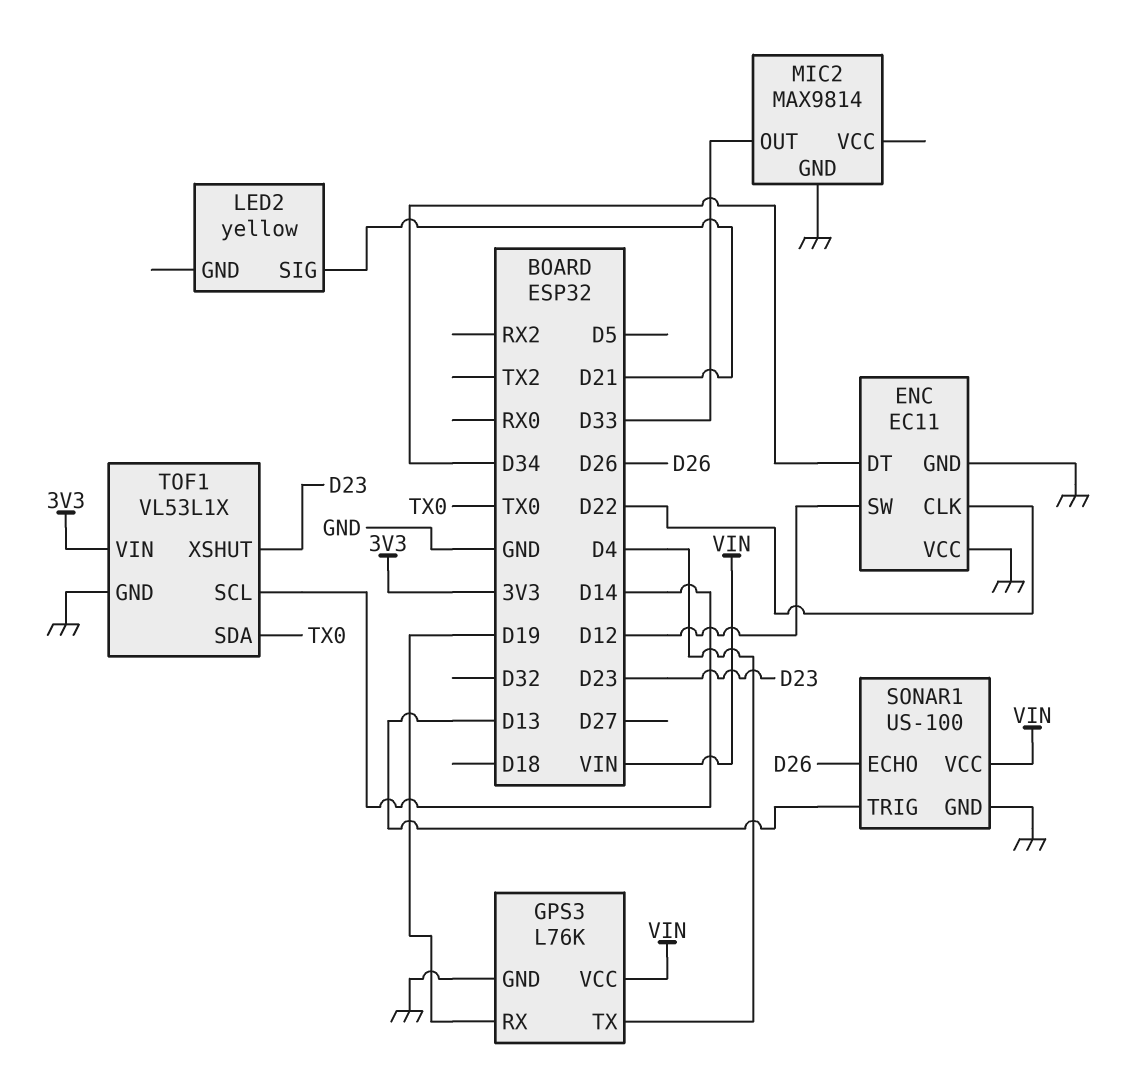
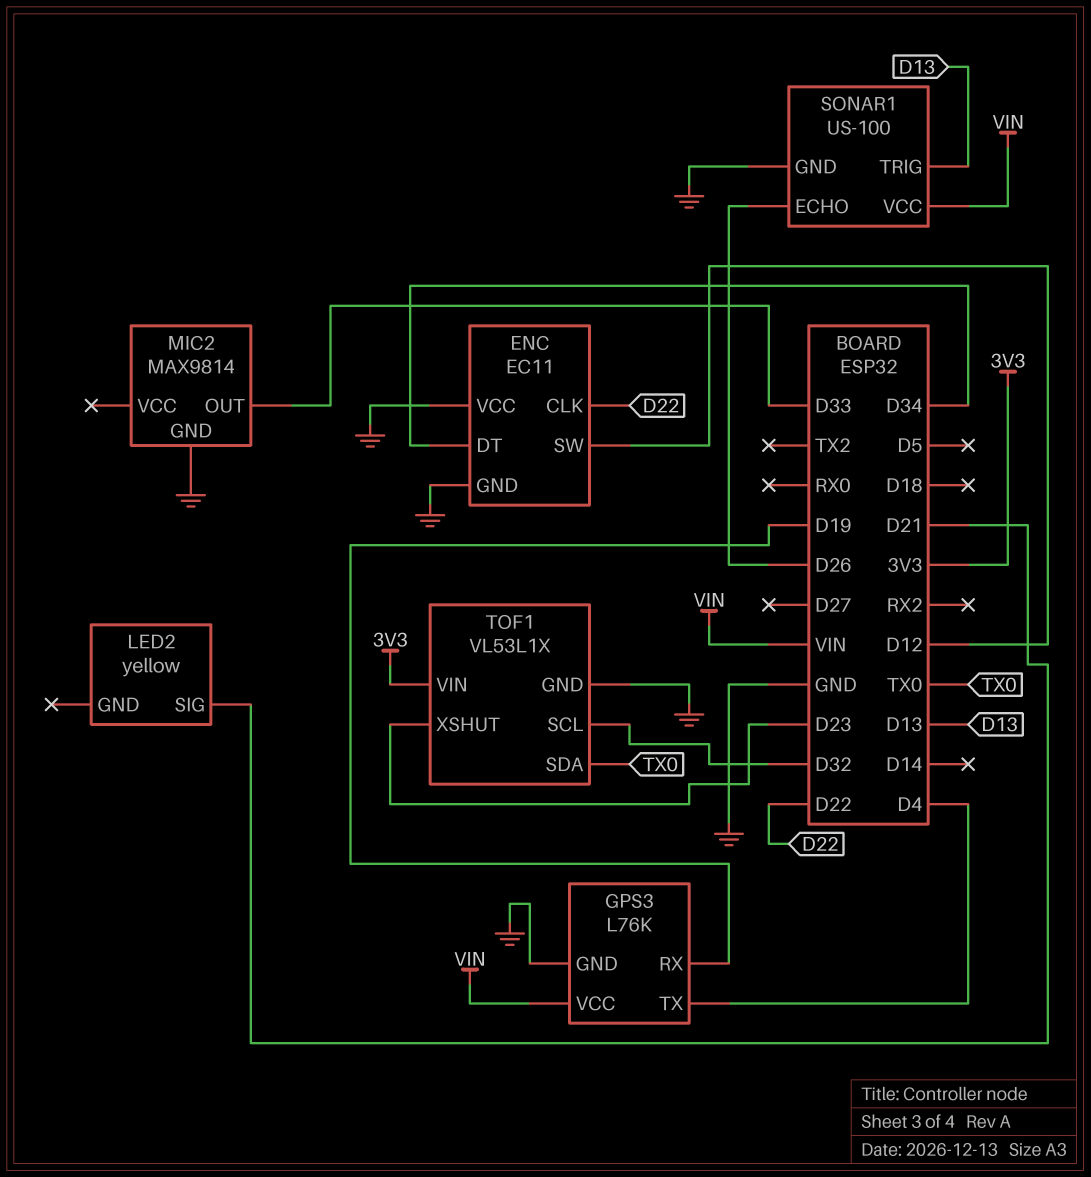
TOF1 pin SCL: D14 -> D32

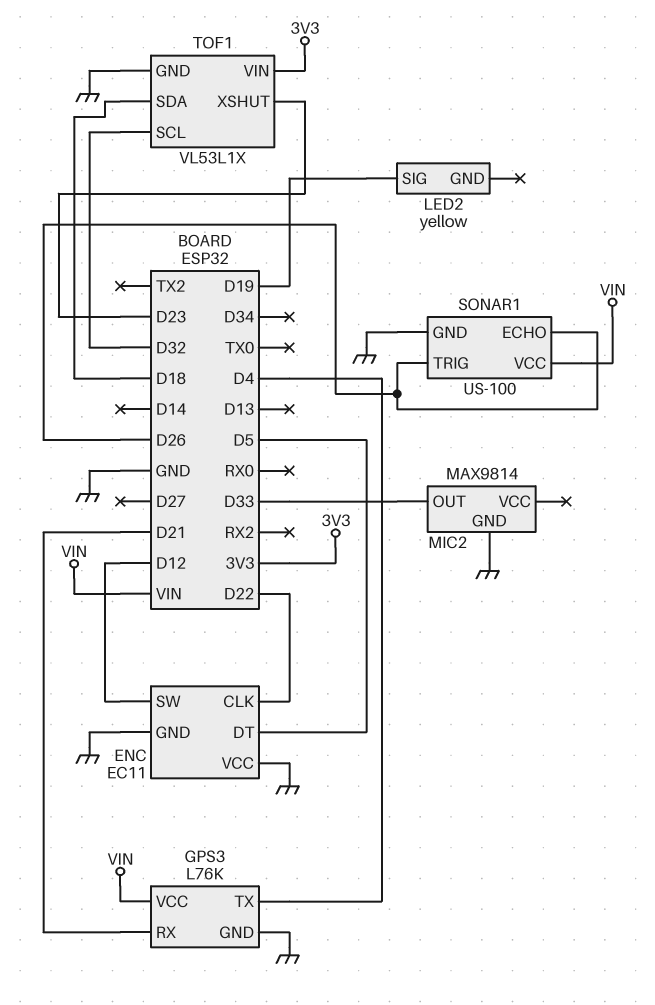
ENC pin DT: D34 -> D5
GPS3 pin RX: D19 -> D21
LED2 pin SIG: D21 -> D19
SONAR1 pin TRIG: D13 -> D26
TOF1 pin SDA: TX0 -> D18

